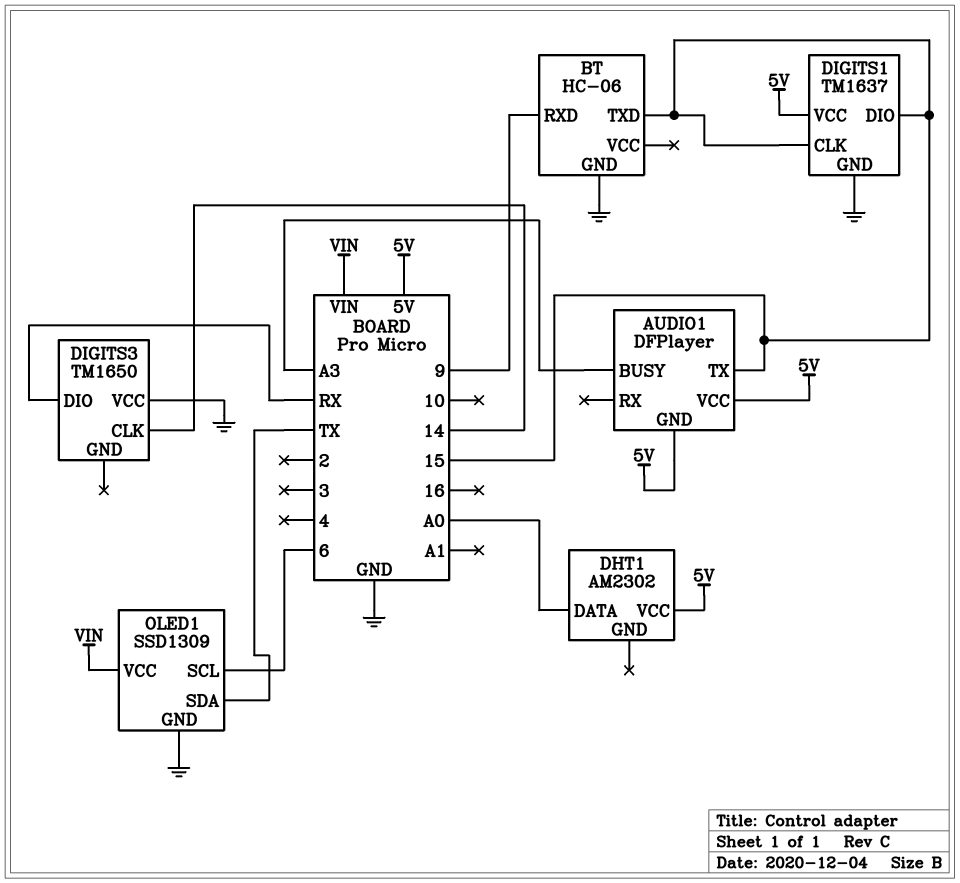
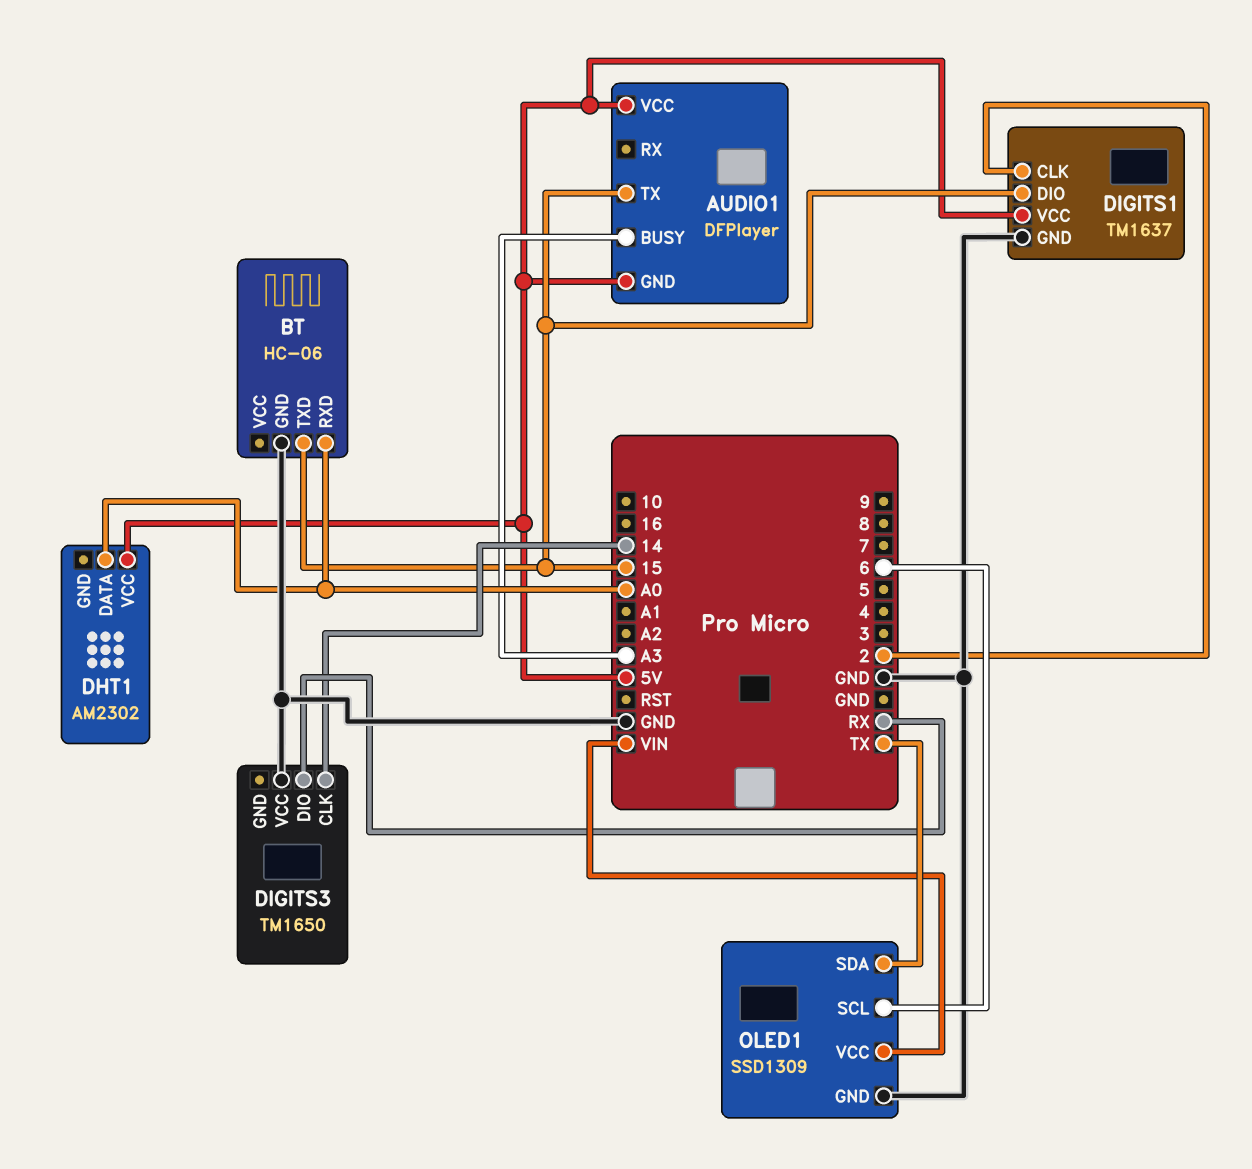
BT pin RXD: 9 -> A0
DIGITS1 pin CLK: 15 -> 2

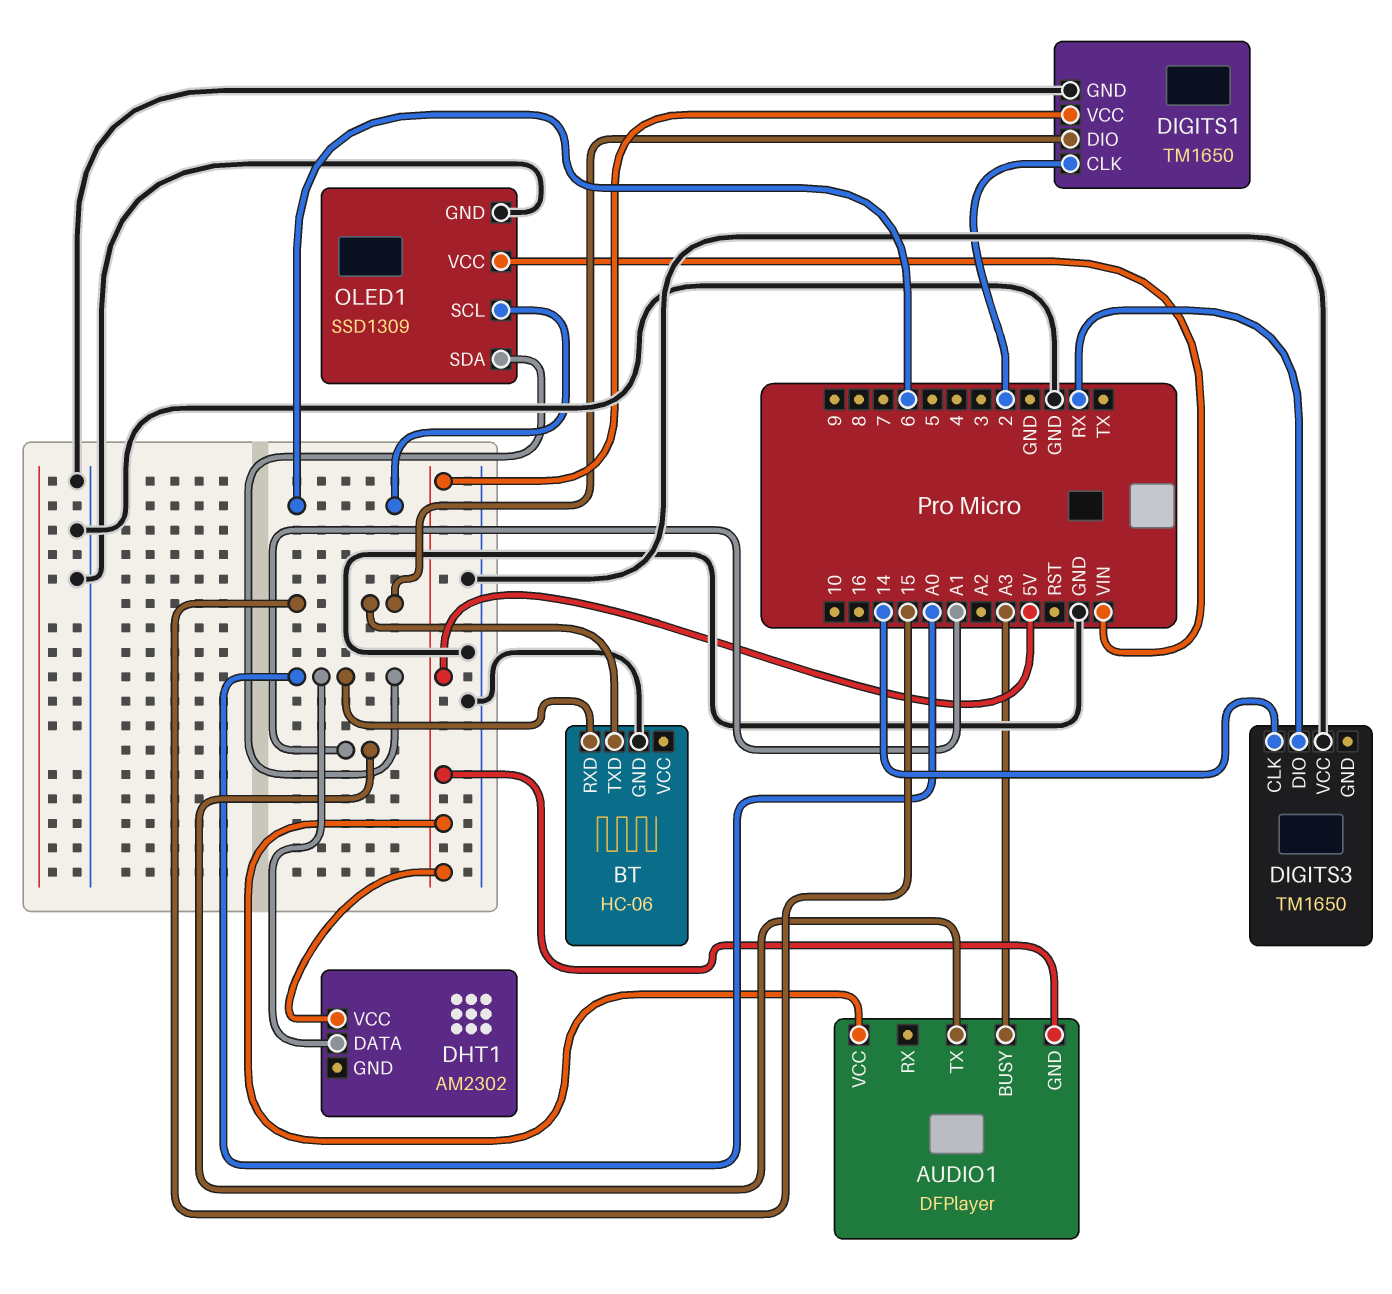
AUDIO1 pin TX: 15 -> A1
DIGITS1: TM1637 -> TM1650
OLED1 pin SDA: TX -> A0

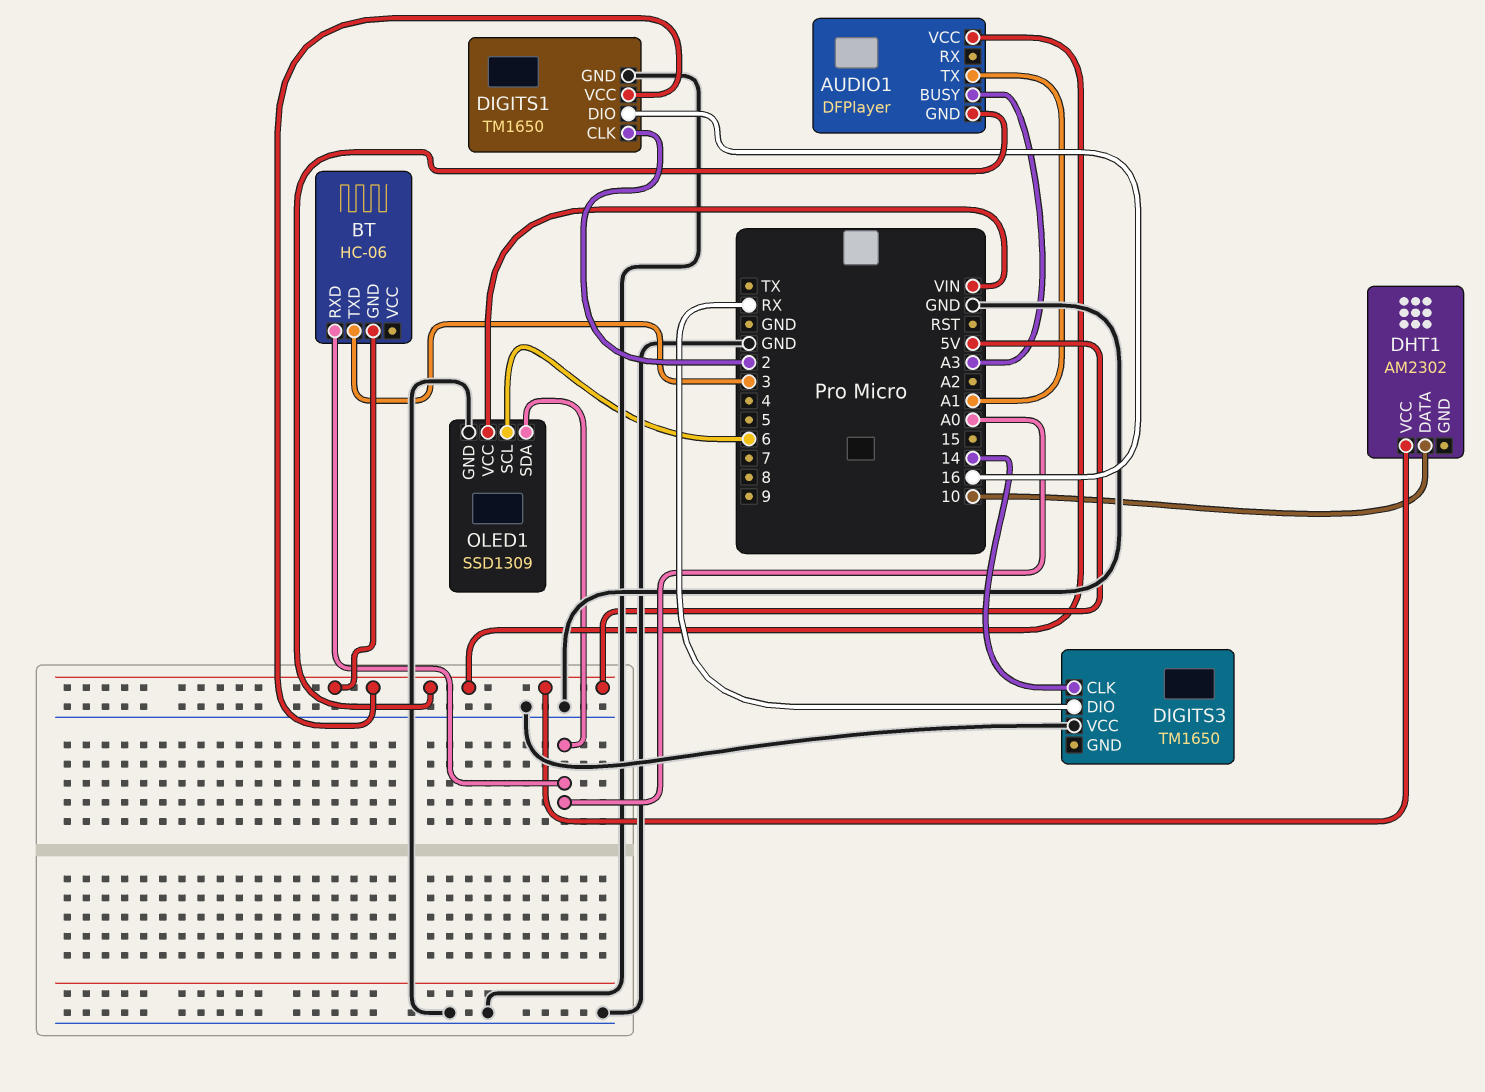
BT pin GND: GND -> 5V
BT pin TXD: 15 -> 3
DHT1 pin DATA: A0 -> 10
DIGITS1 pin DIO: 15 -> 16

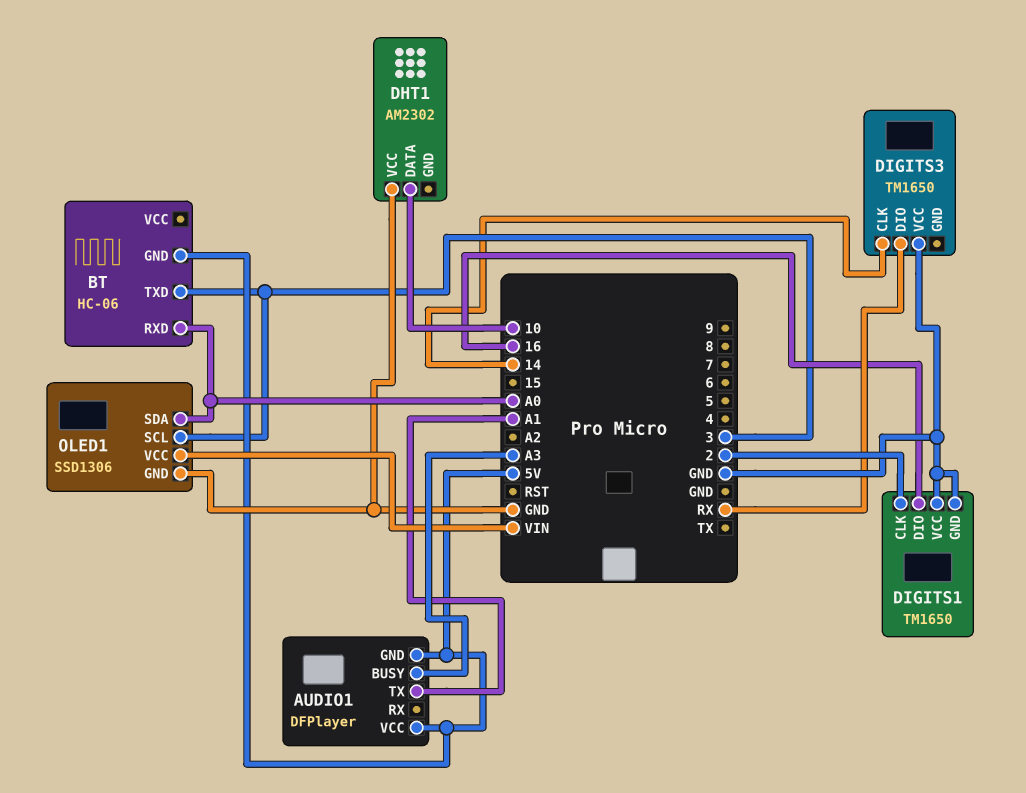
DHT1 pin VCC: 5V -> GND
DIGITS1 pin VCC: 5V -> GND
OLED1: SSD1309 -> SSD1306
OLED1 pin SCL: 6 -> 3

